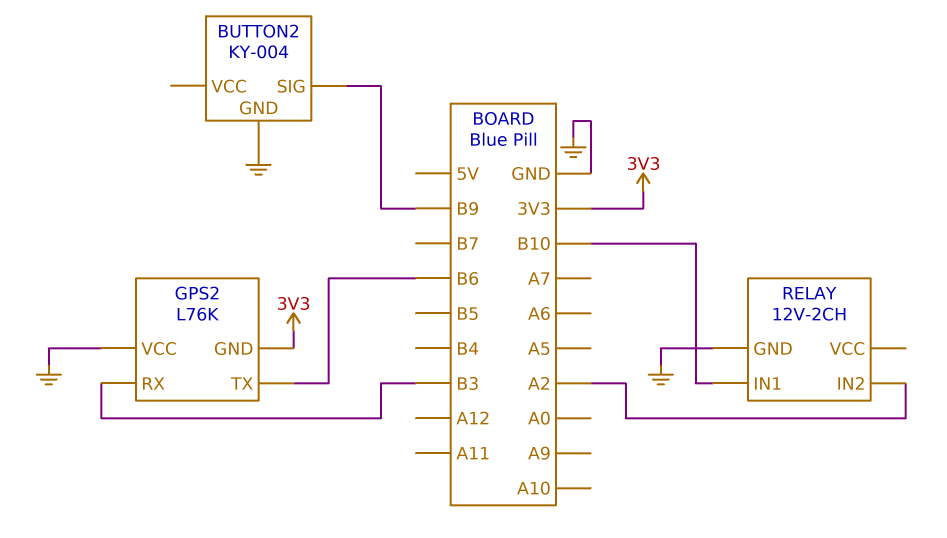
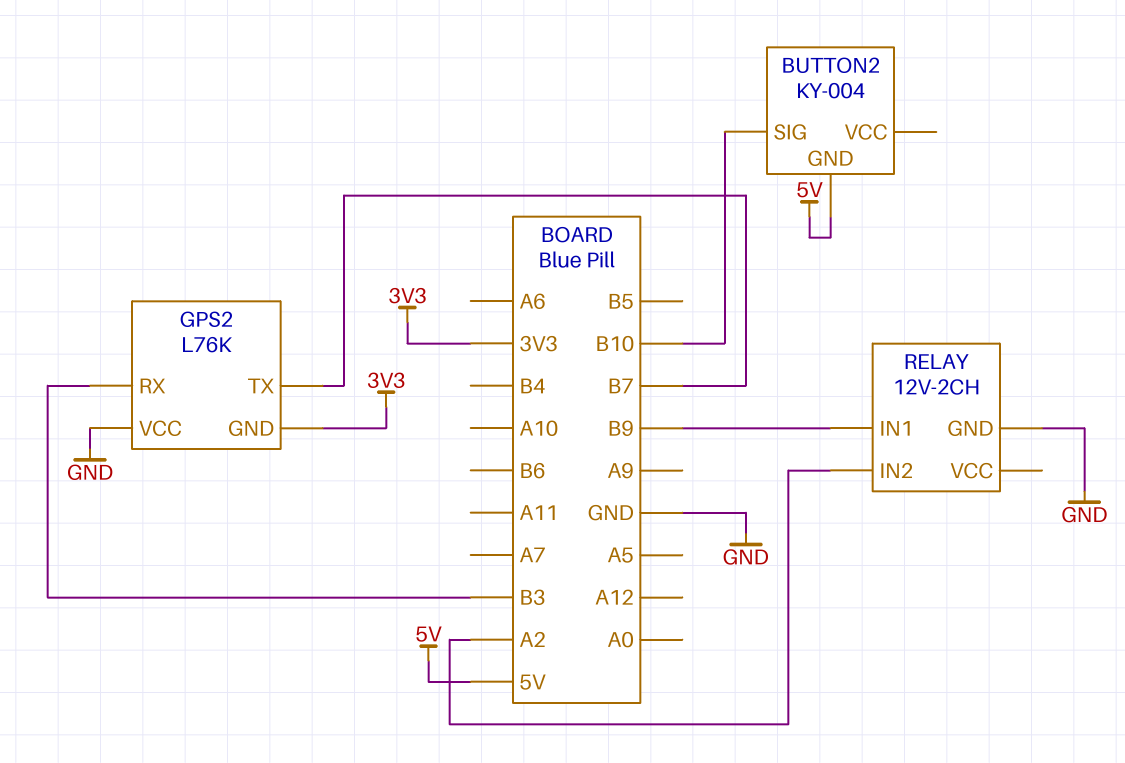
BUTTON2 pin GND: GND -> 5V
BUTTON2 pin SIG: B9 -> B10
GPS2 pin TX: B6 -> B7
RELAY pin IN1: B10 -> B9

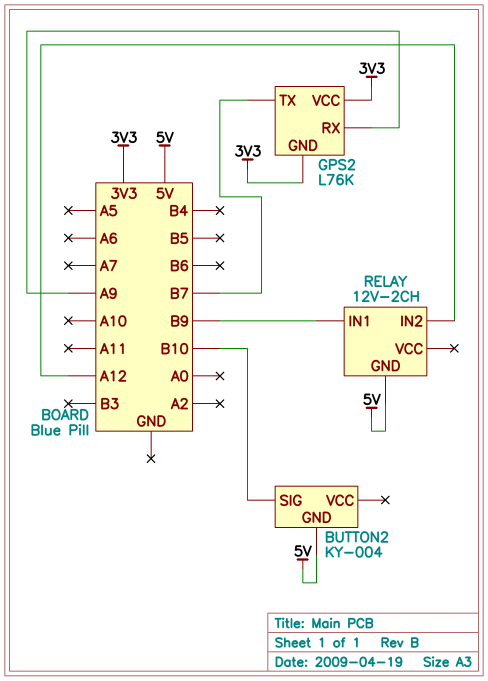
GPS2 pin RX: B3 -> A9
GPS2 pin VCC: GND -> 3V3
RELAY pin GND: GND -> 5V
RELAY pin IN2: A2 -> A12

